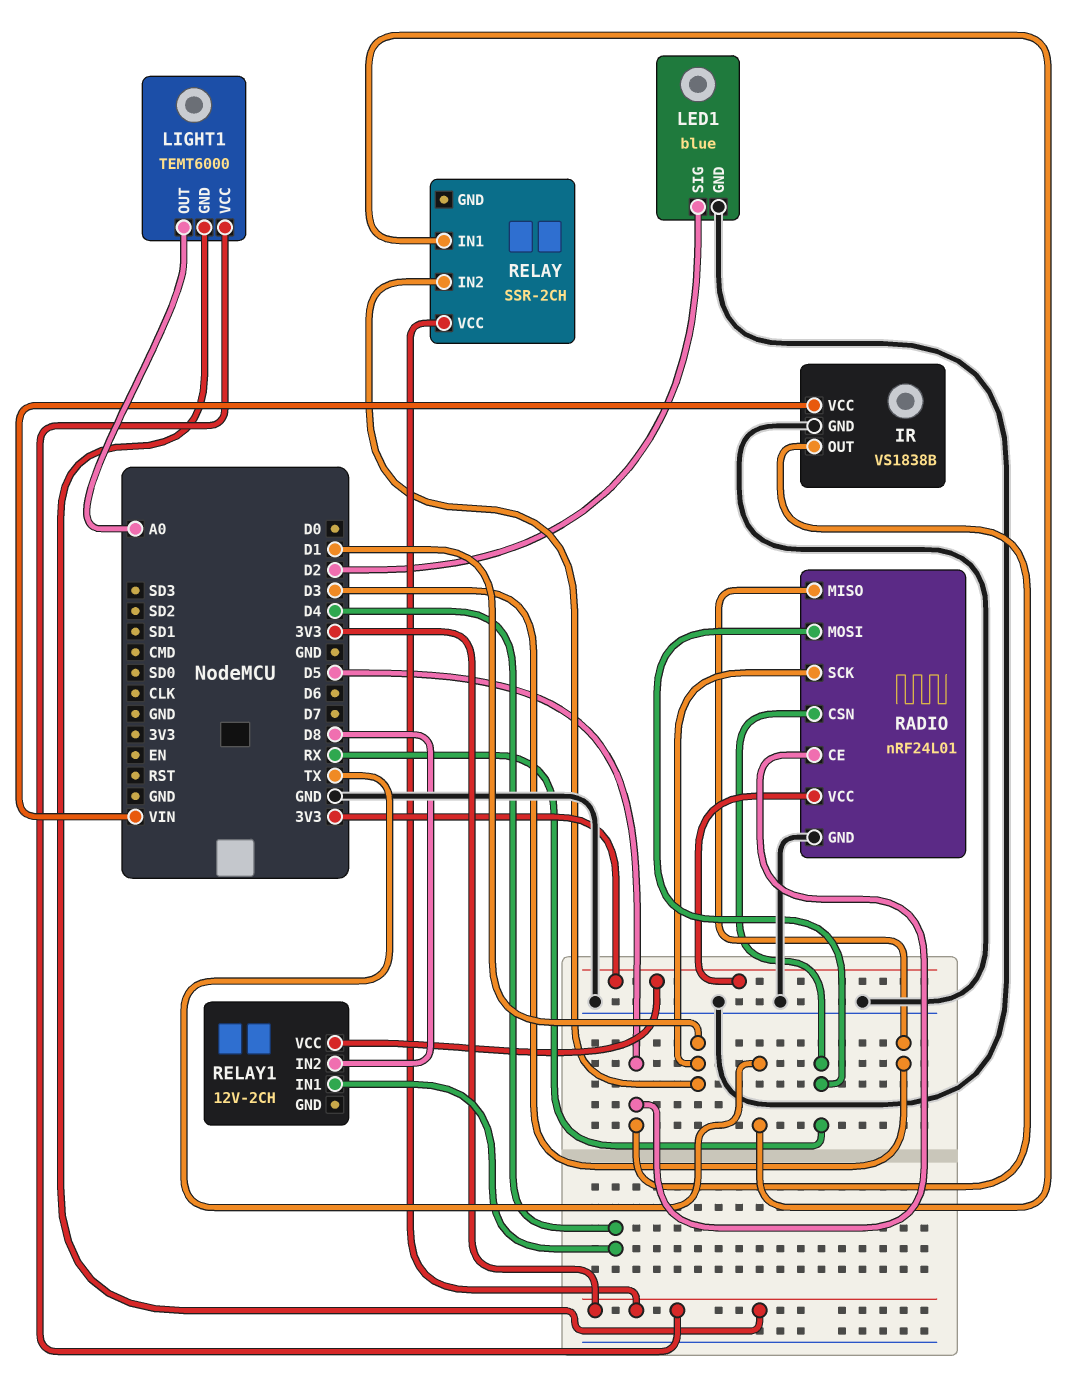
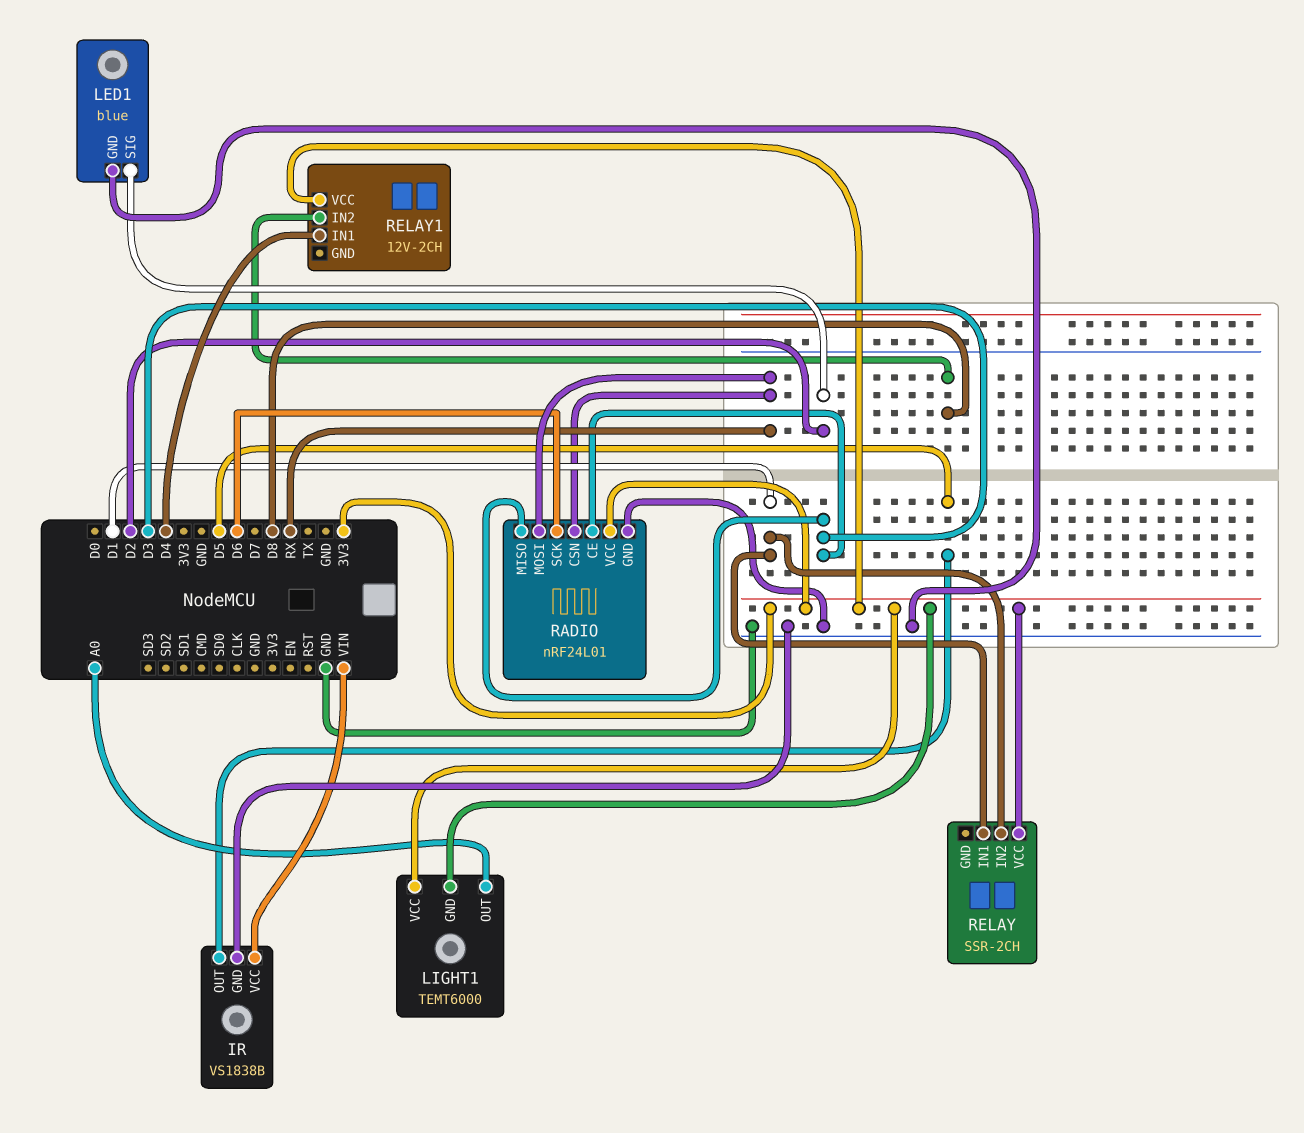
RADIO pin CE: D5 -> D3
RADIO pin SCK: D1 -> D6
RELAY pin IN1: TX -> D1

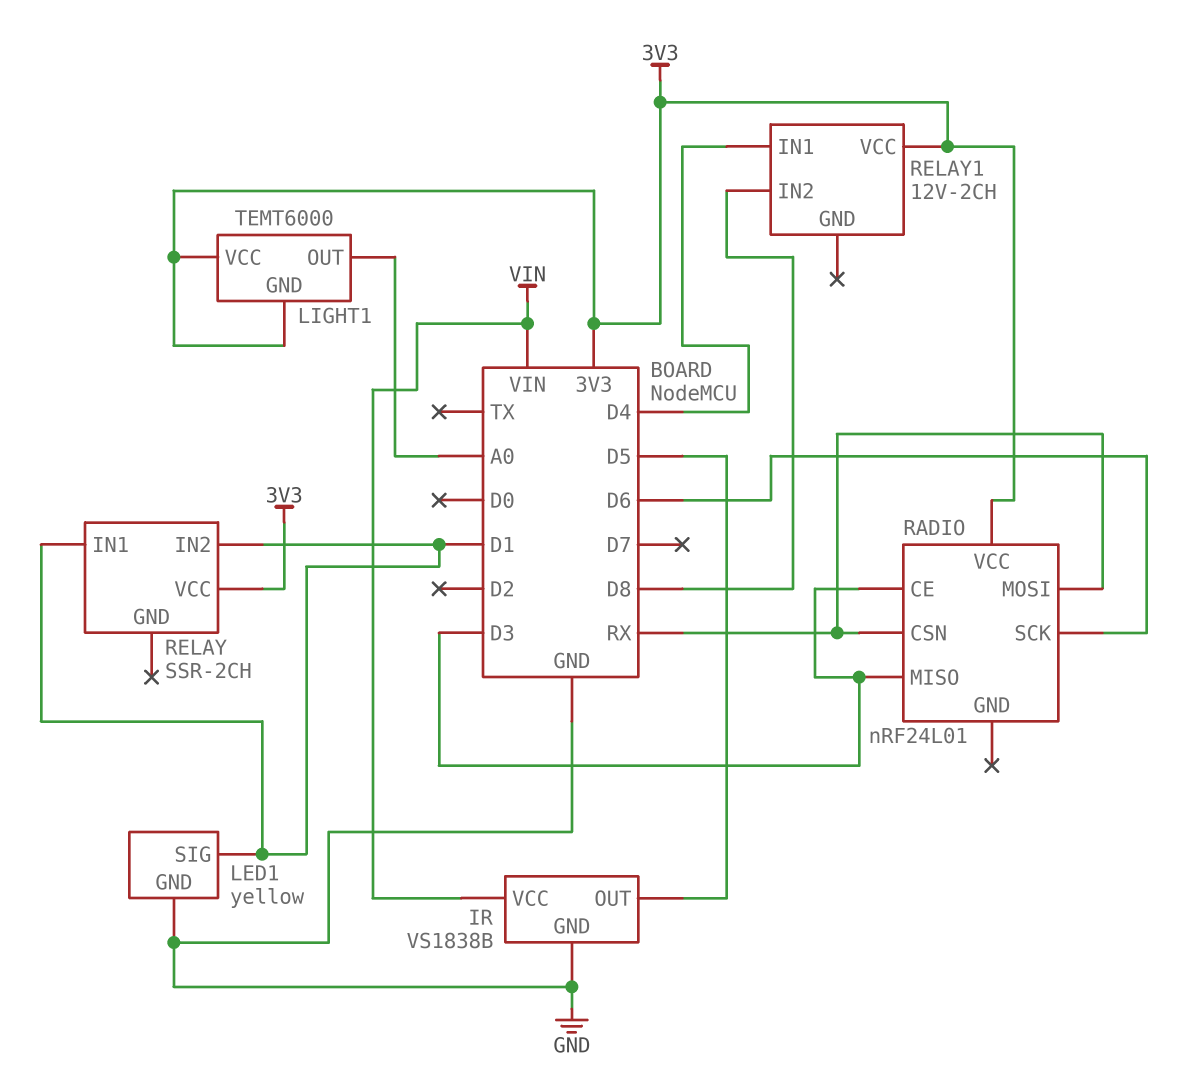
LED1: blue -> yellow
LED1 pin SIG: D2 -> D1
RADIO pin GND: GND -> none

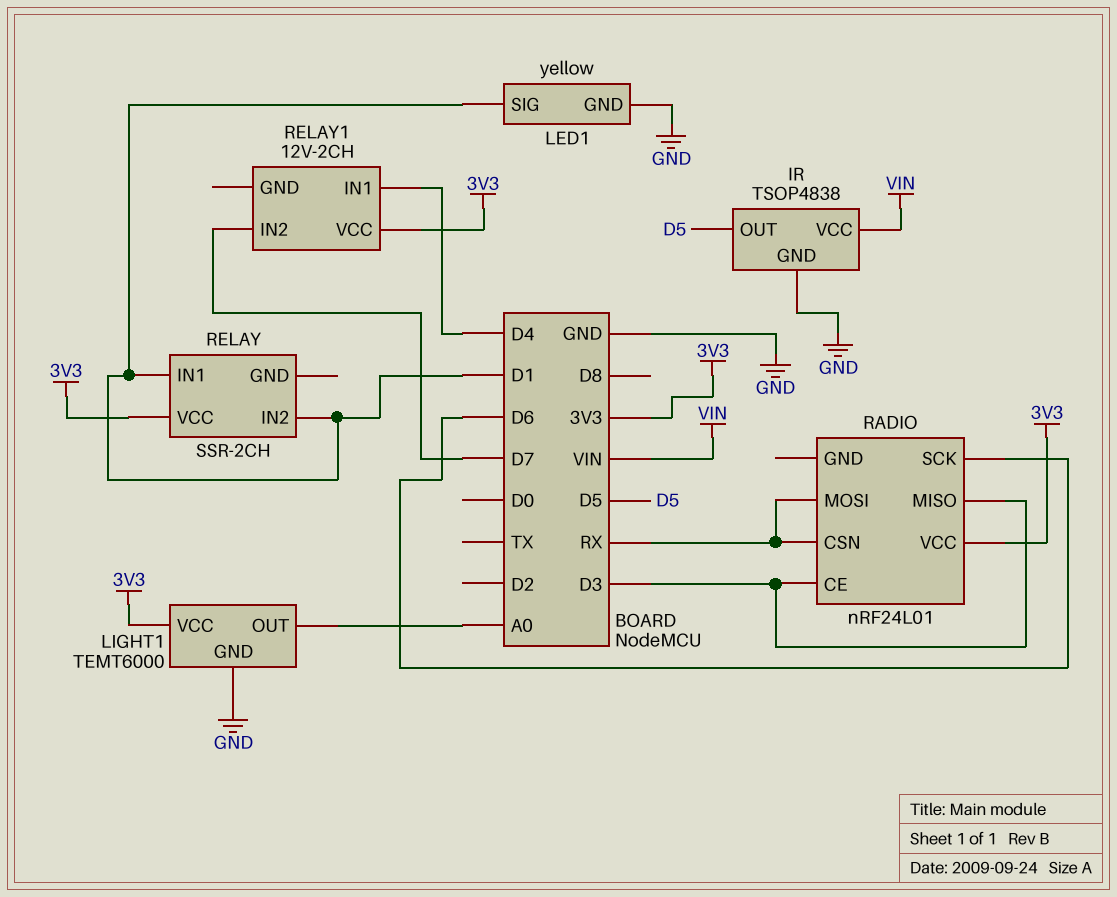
IR: VS1838B -> TSOP4838
LIGHT1 pin GND: 3V3 -> GND
RELAY1 pin IN2: D8 -> D7

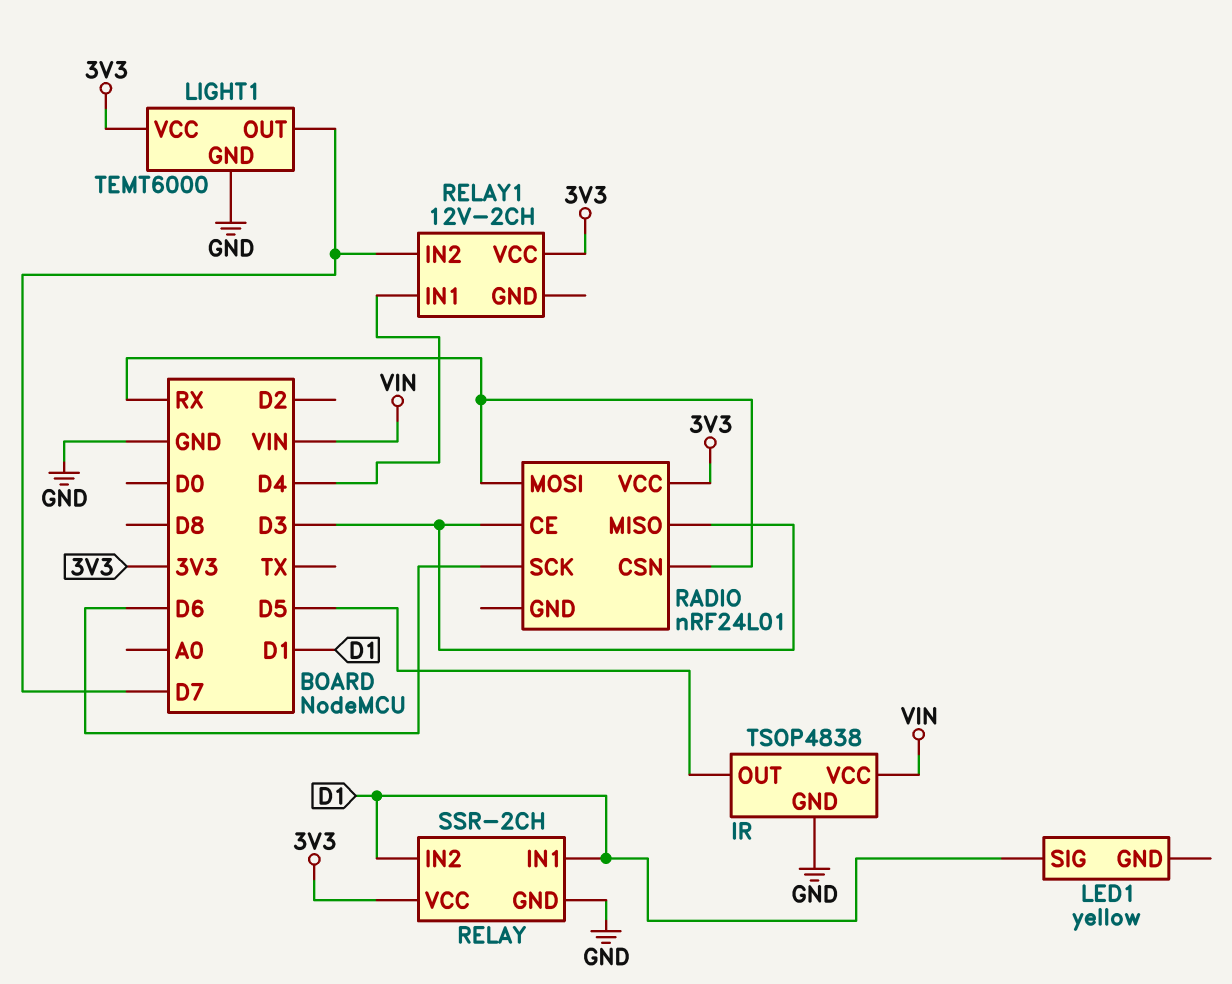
LED1 pin GND: GND -> none
LIGHT1 pin OUT: A0 -> D7
RELAY pin GND: none -> GND

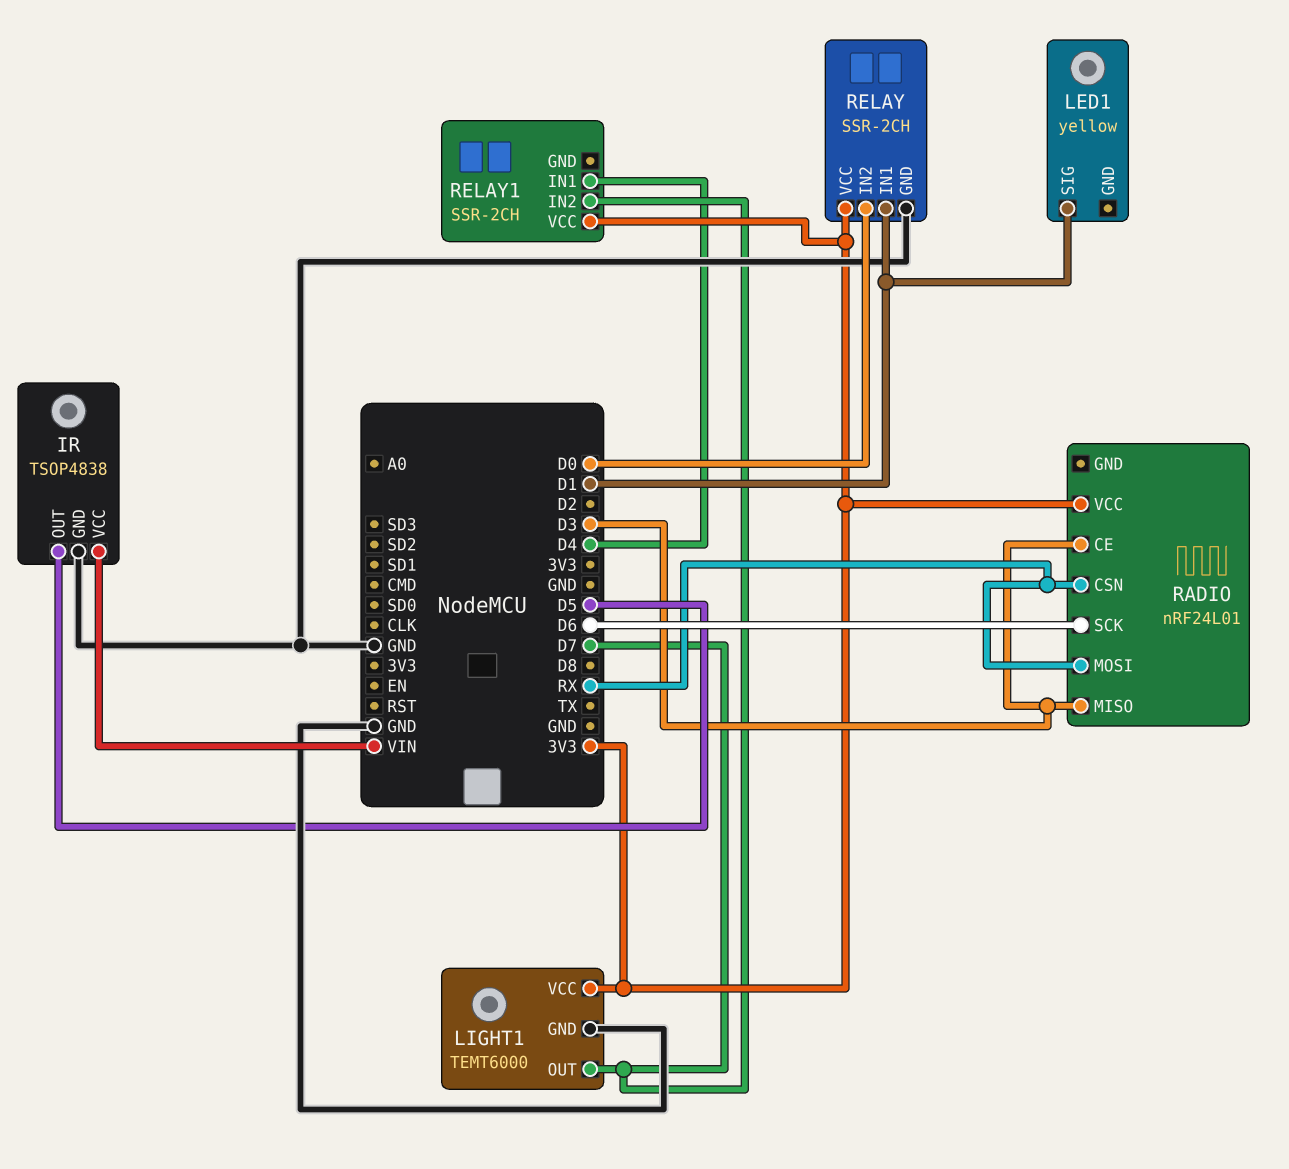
RELAY pin IN2: D1 -> D0
RELAY1: 12V-2CH -> SSR-2CH

